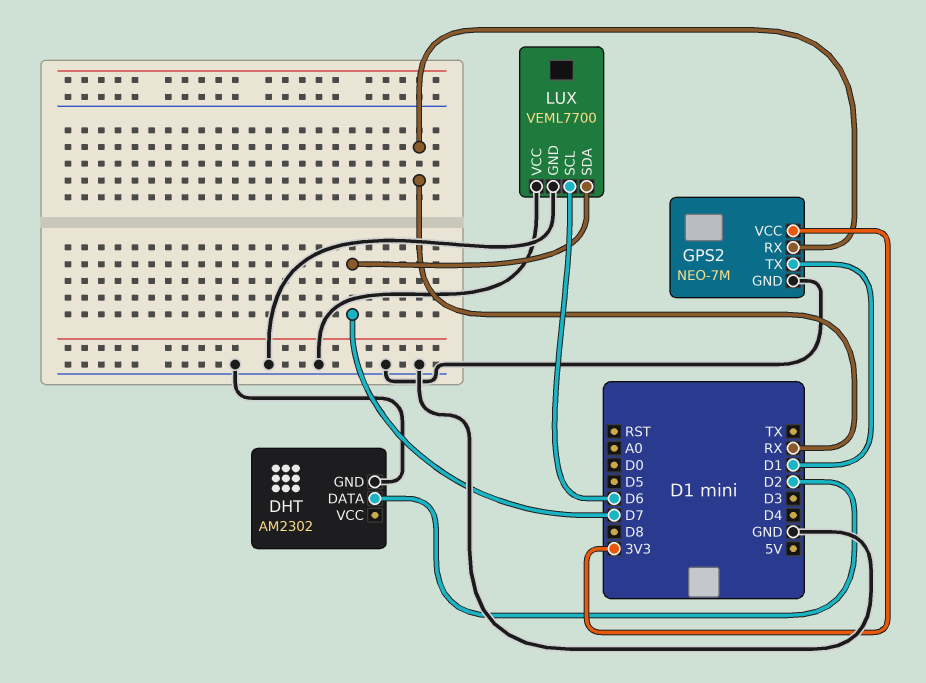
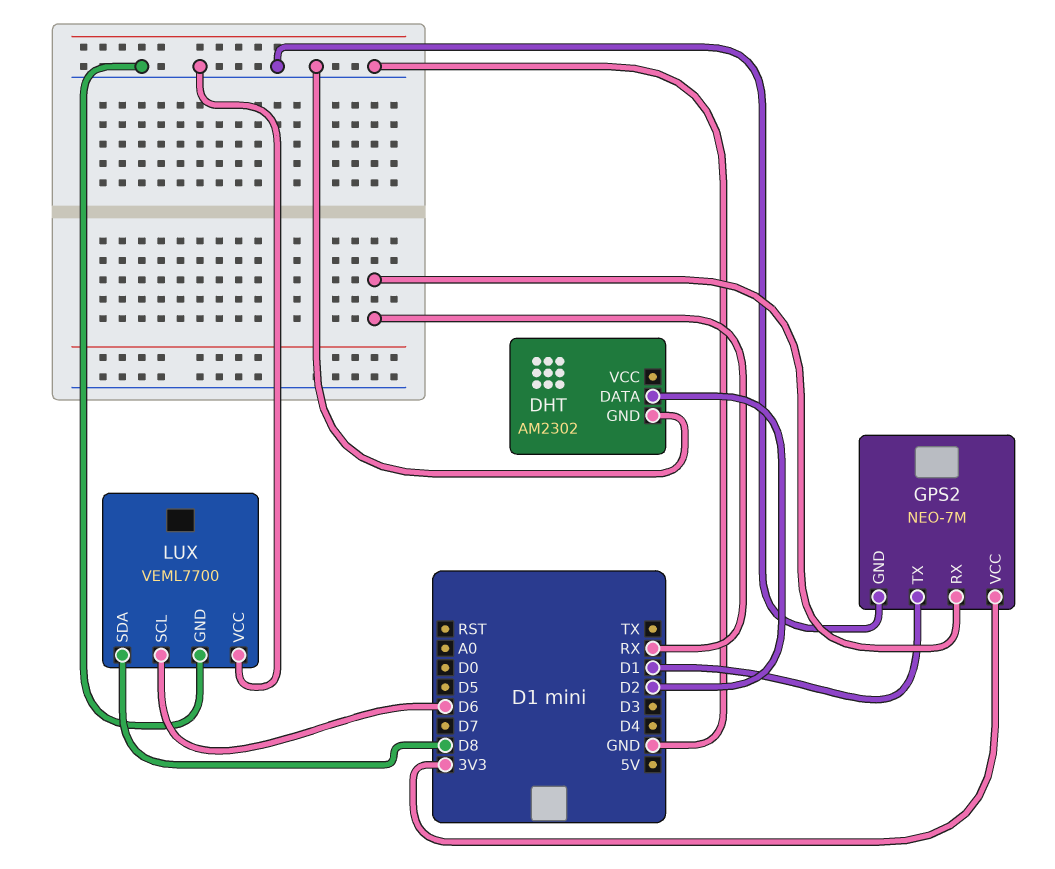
LUX pin SDA: D7 -> D8

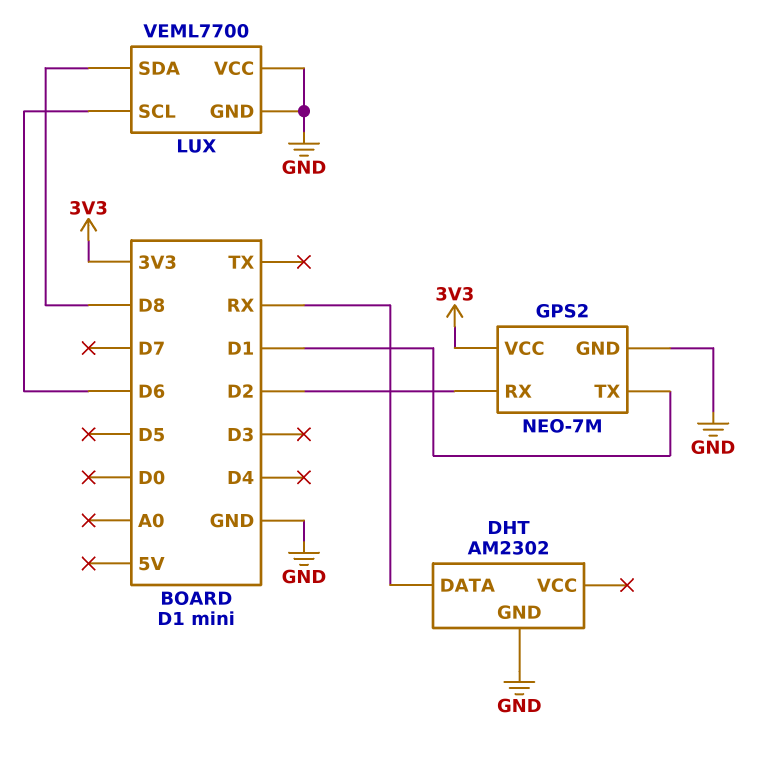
DHT pin DATA: D2 -> RX
GPS2 pin RX: RX -> D2

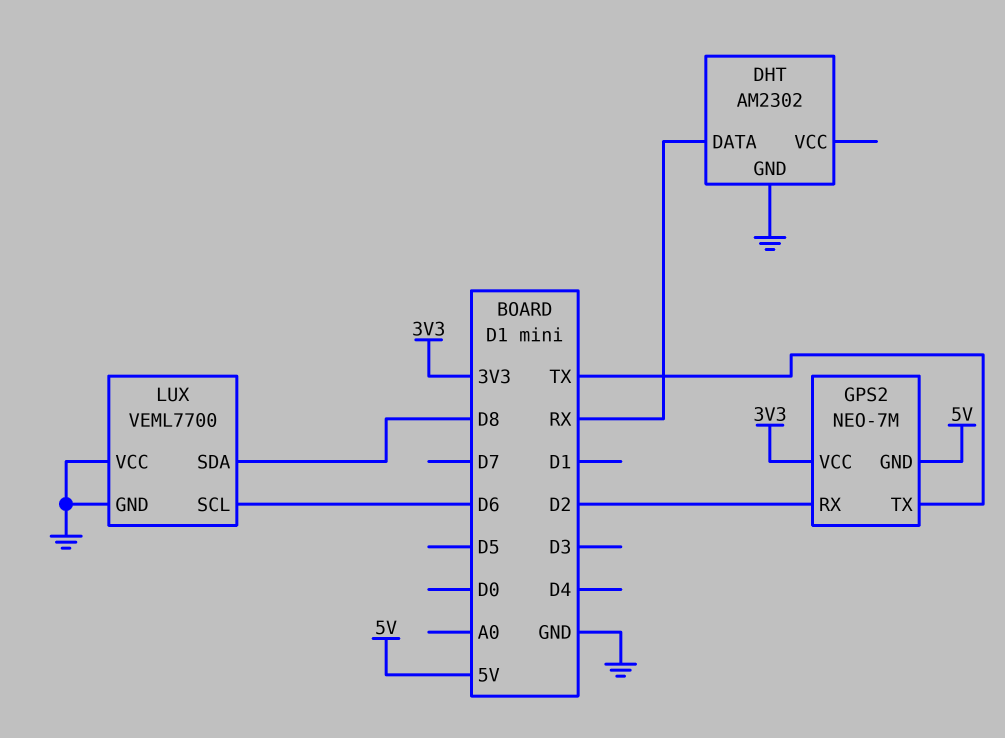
GPS2 pin GND: GND -> 5V
GPS2 pin TX: D1 -> TX

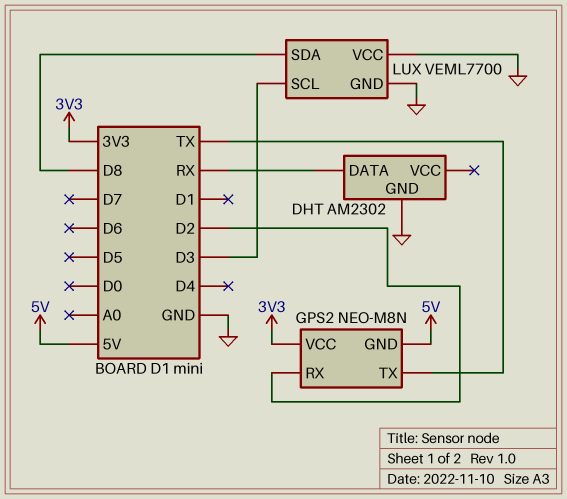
GPS2: NEO-7M -> NEO-M8N
LUX pin SCL: D6 -> D3

